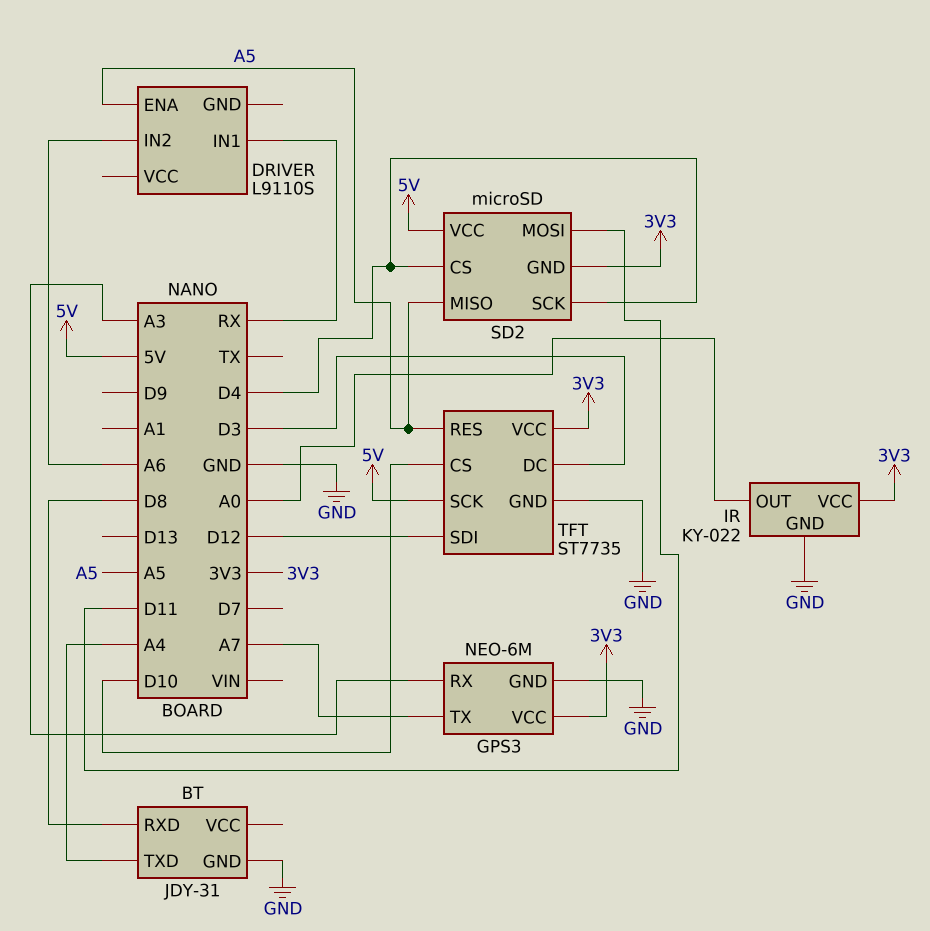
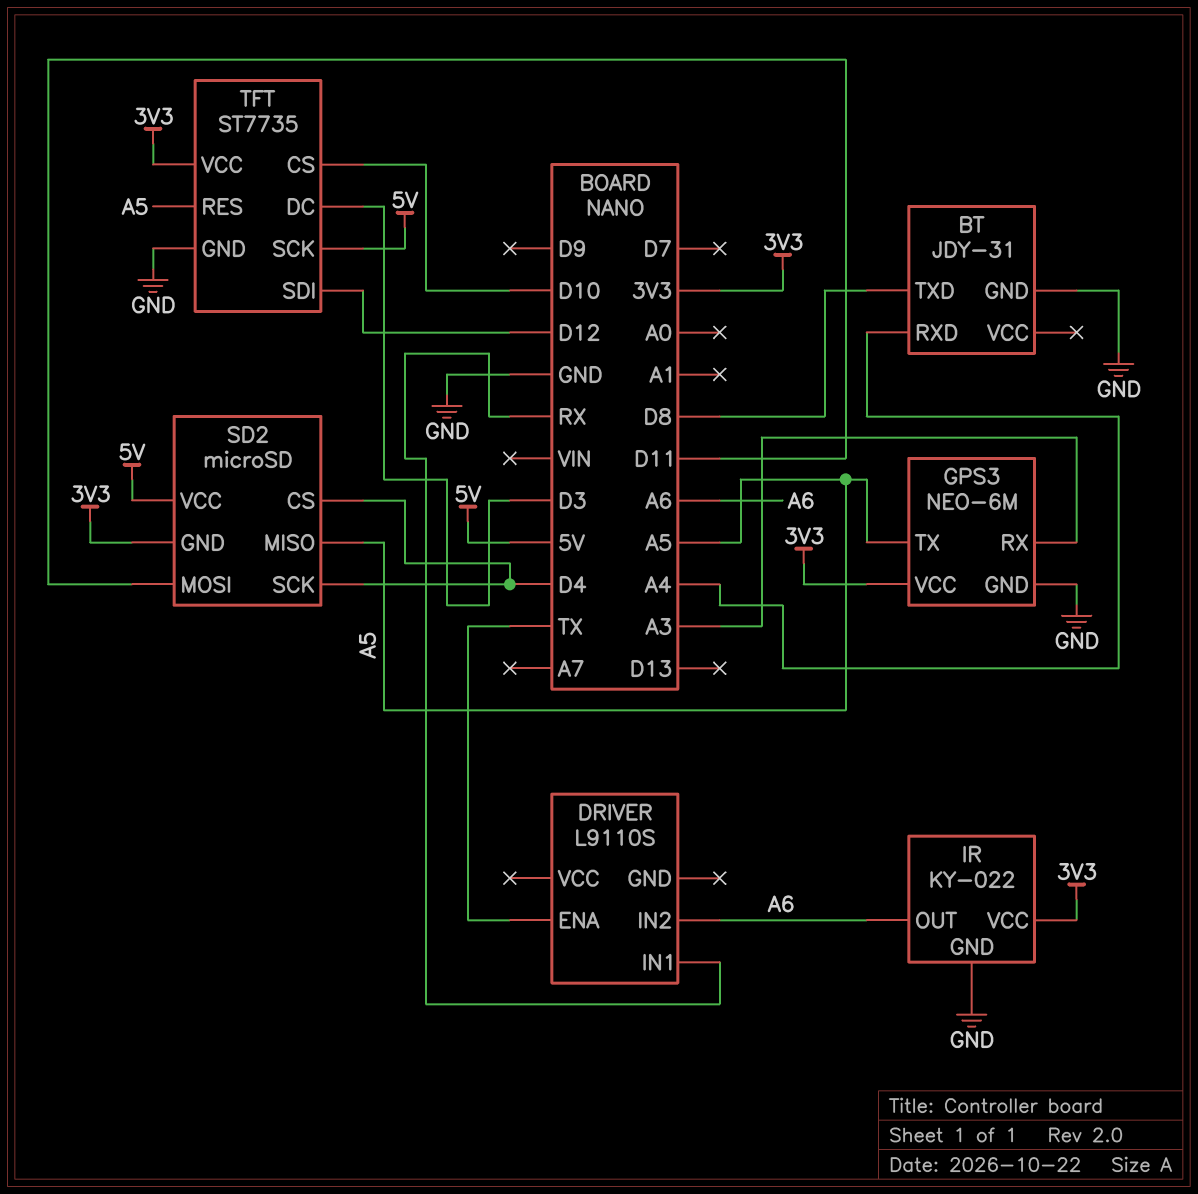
BT pin RXD: D8 -> A4
BT pin TXD: A4 -> D8
DRIVER pin ENA: A5 -> TX
GPS3 pin TX: A7 -> A5
IR pin OUT: A0 -> A6

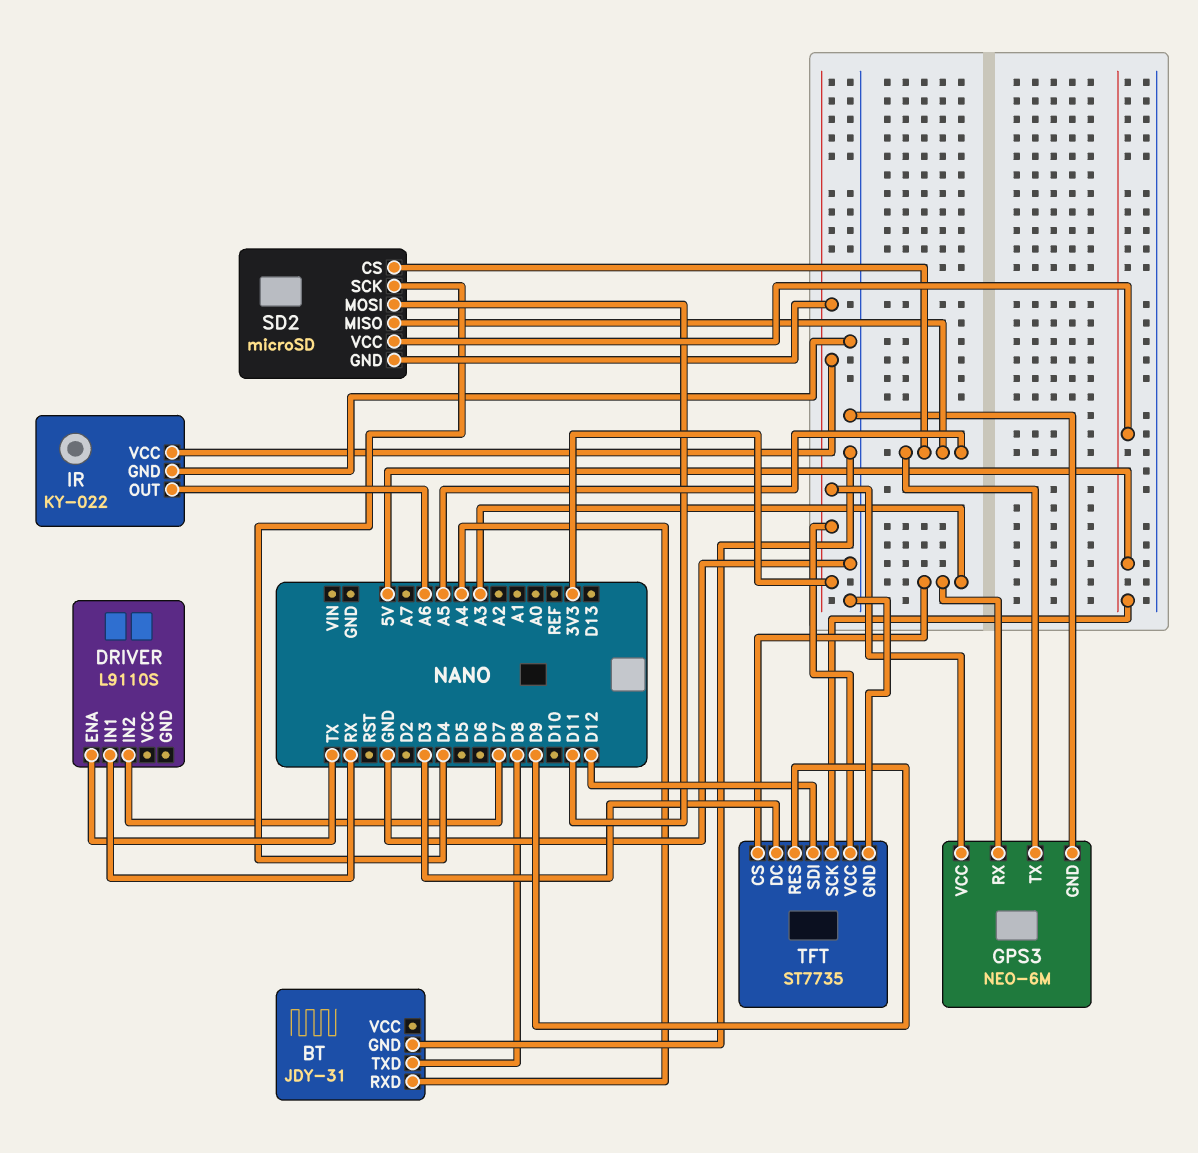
DRIVER pin IN2: A6 -> D7
SD2 pin CS: D4 -> A5
TFT pin CS: D10 -> A3
TFT pin RES: A5 -> D9

